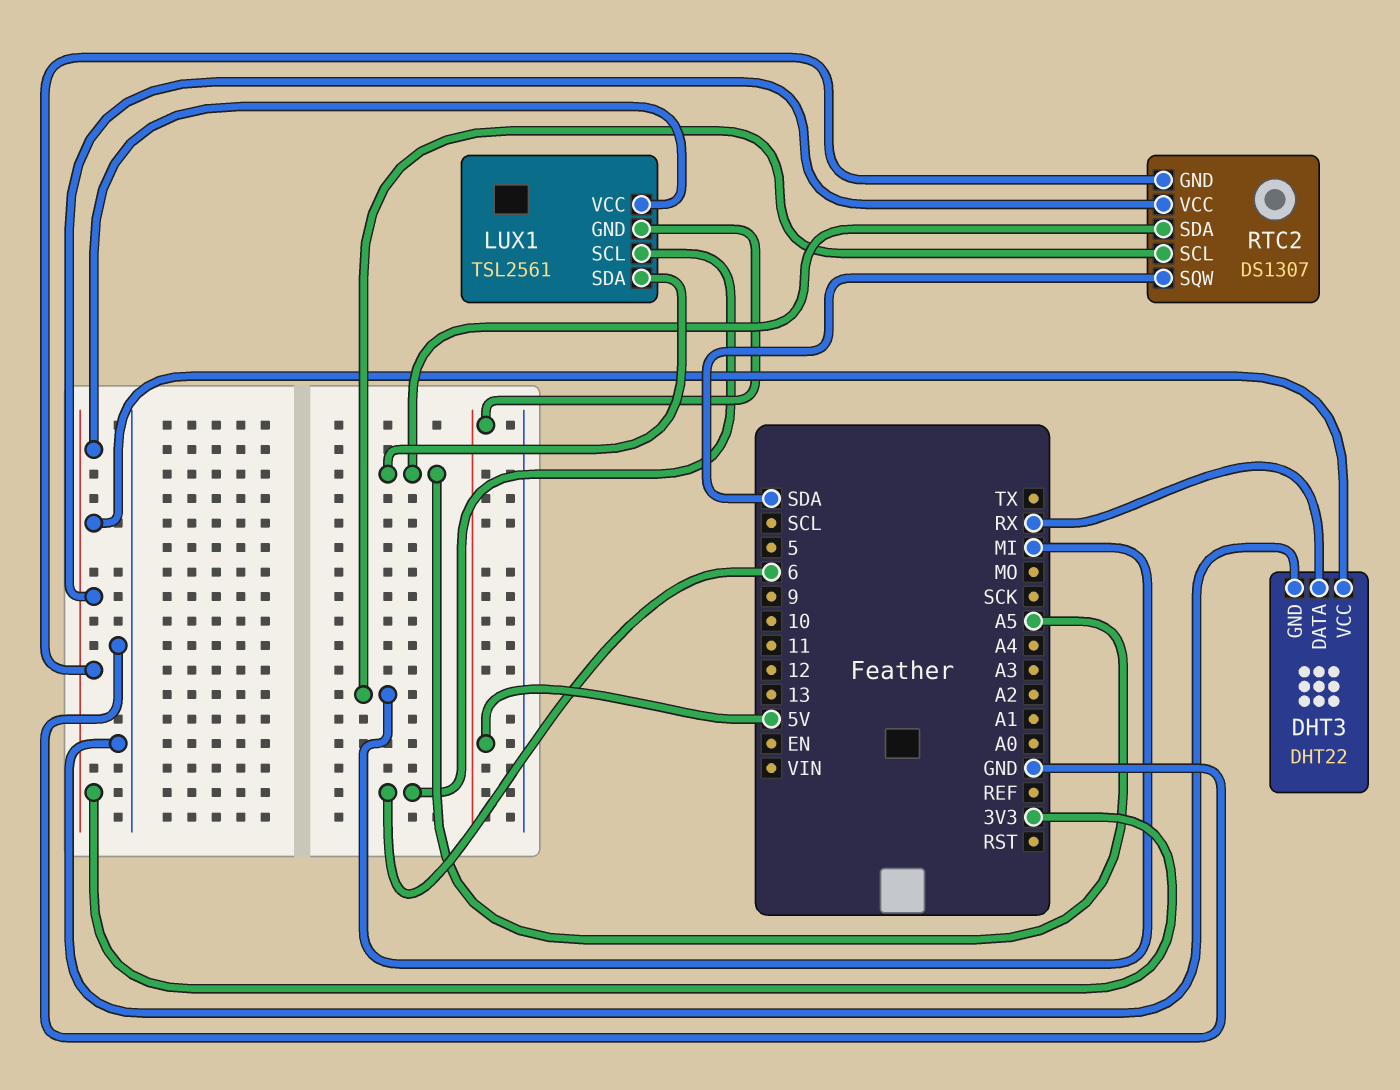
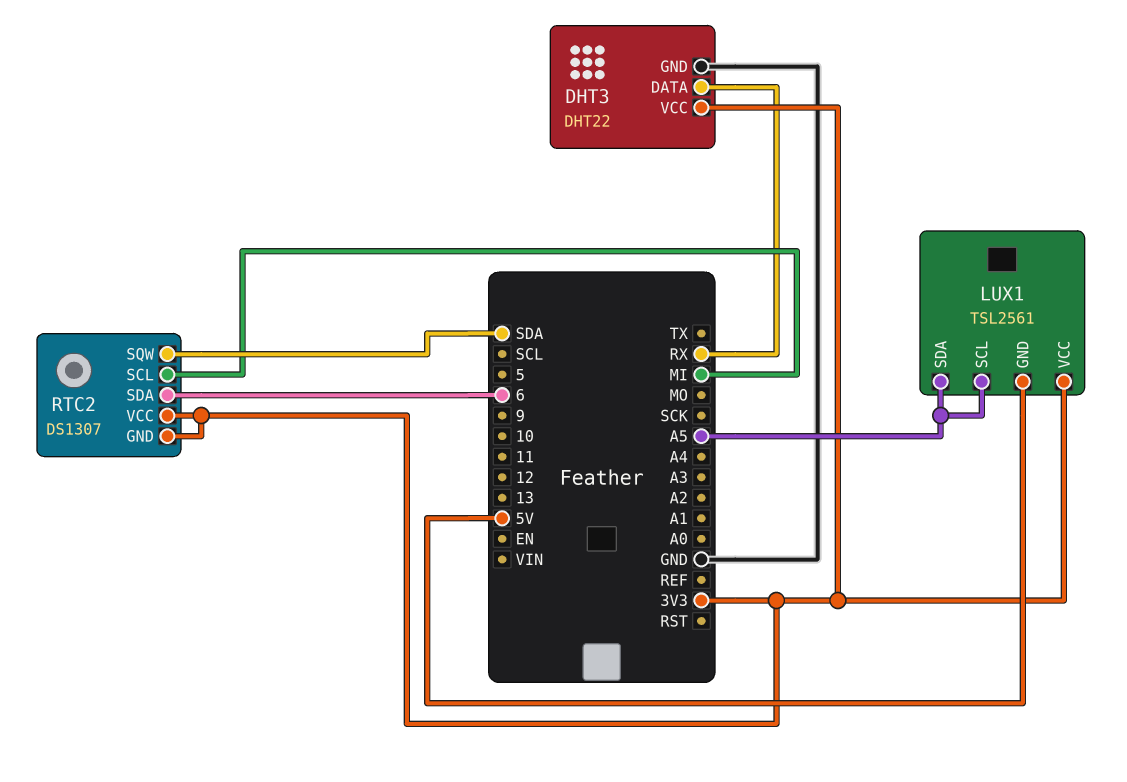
LUX1 pin SCL: 6 -> A5
RTC2 pin SDA: A5 -> 6

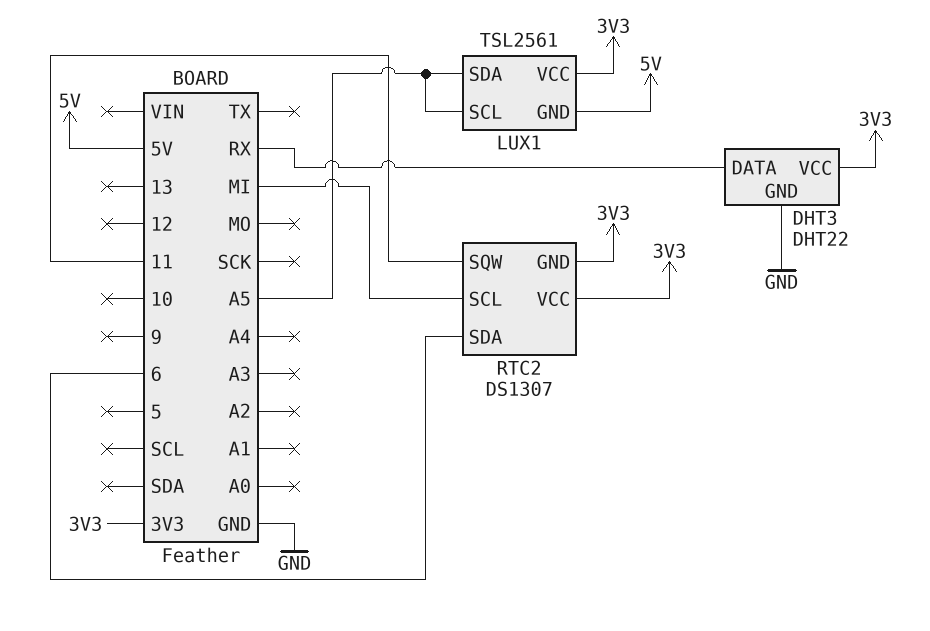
RTC2 pin SQW: SDA -> 11

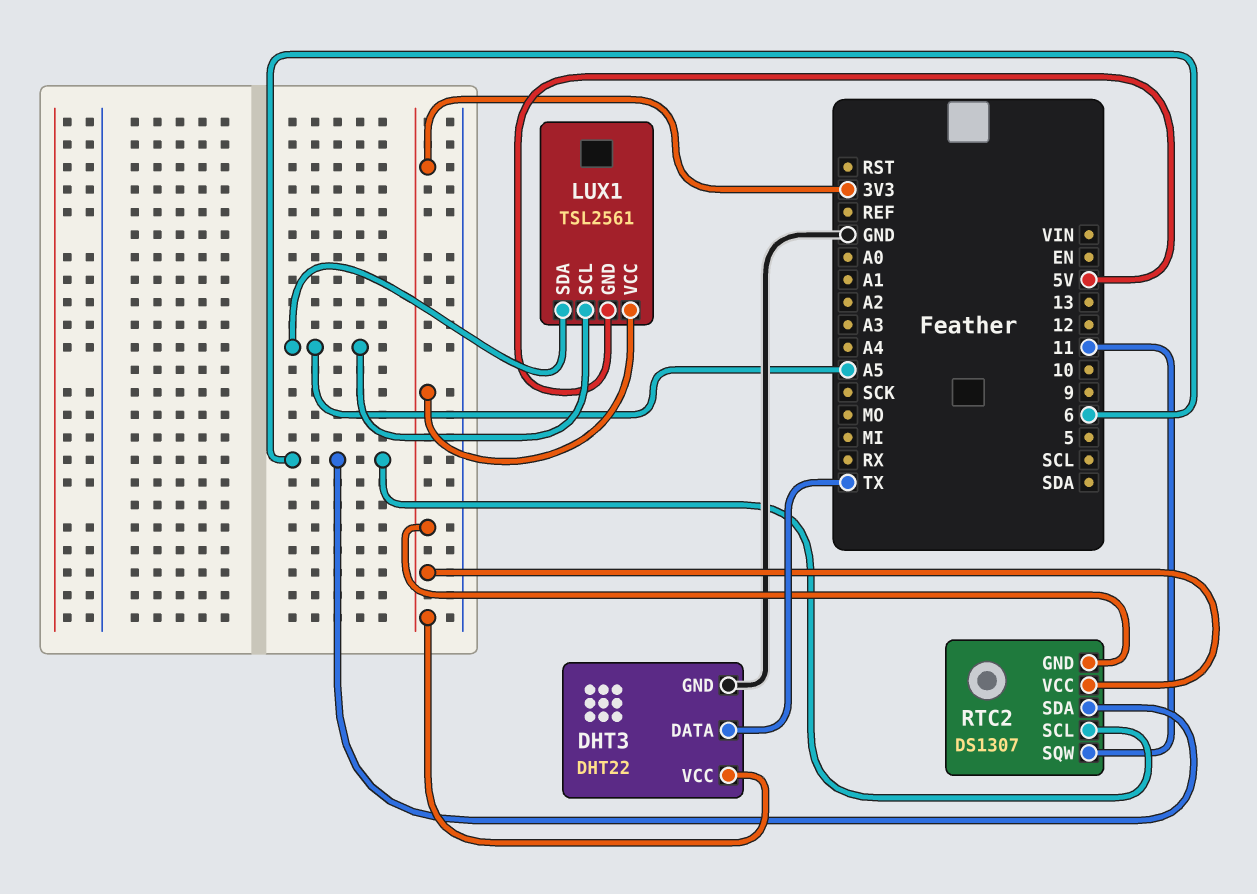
DHT3 pin DATA: RX -> TX
RTC2 pin SCL: MI -> 6

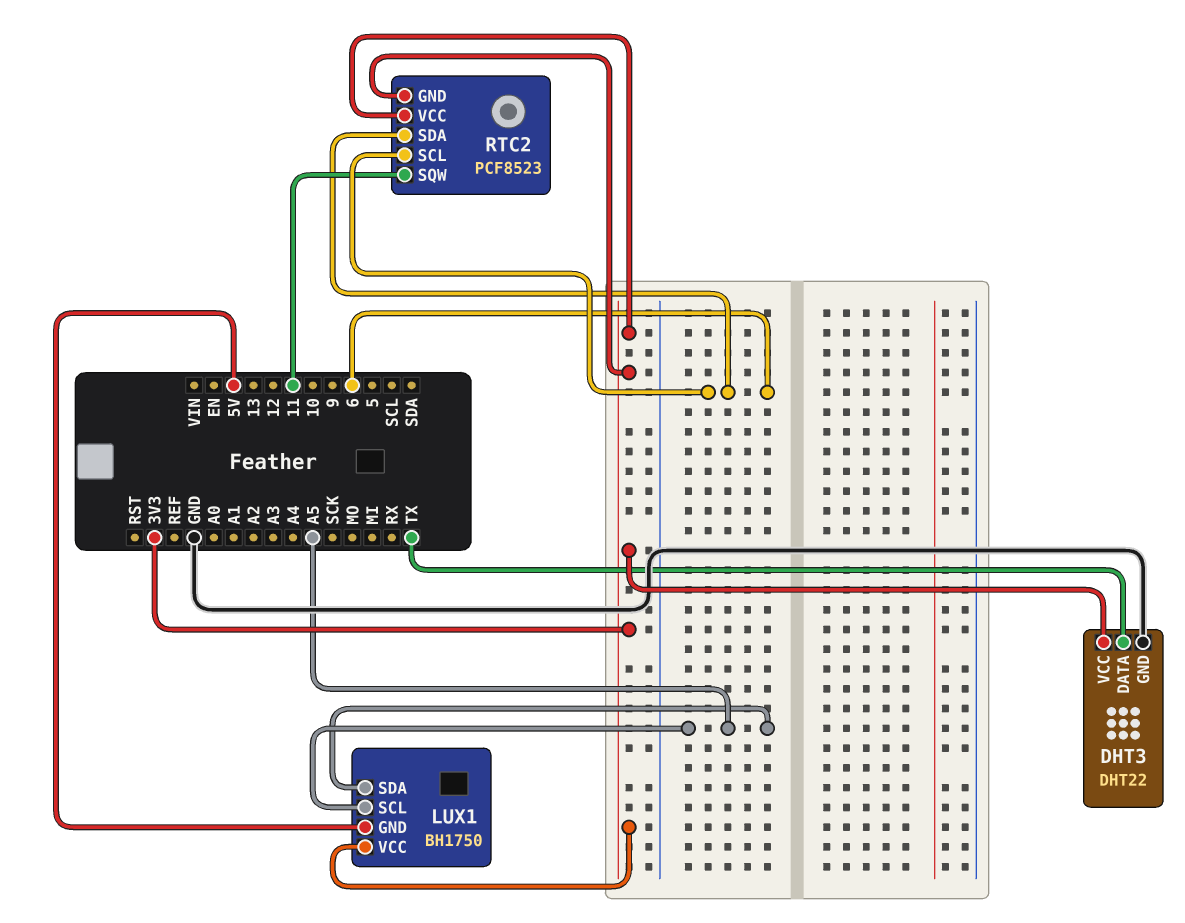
LUX1: TSL2561 -> BH1750
RTC2: DS1307 -> PCF8523

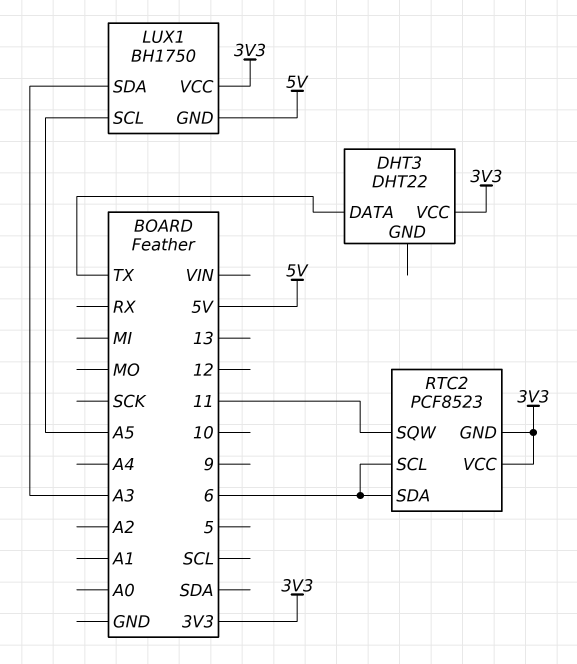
DHT3 pin GND: GND -> none
LUX1 pin SDA: A5 -> A3

